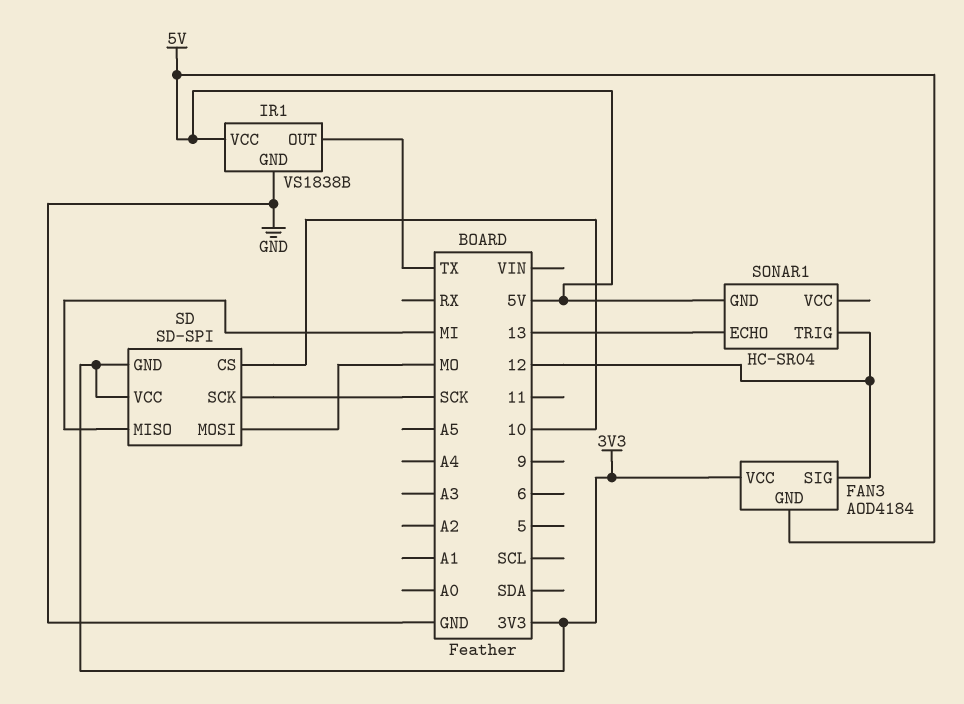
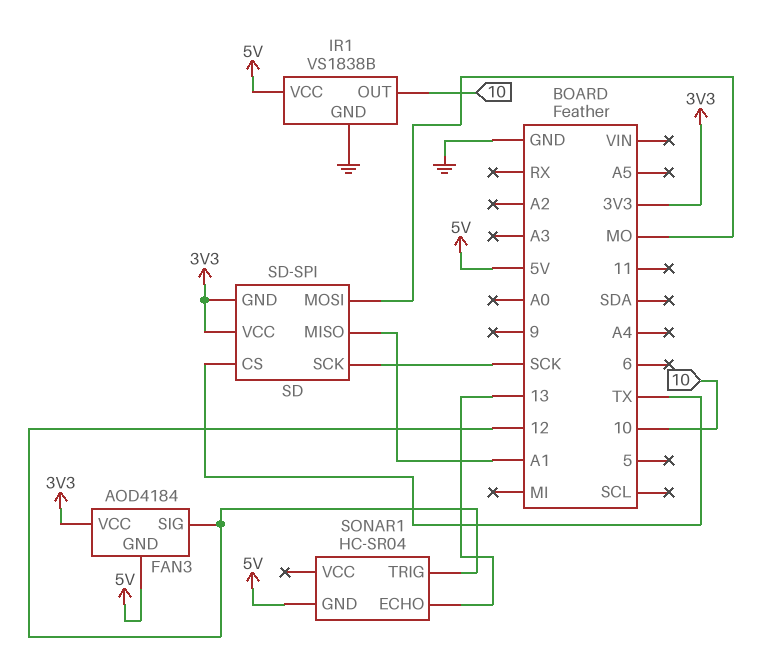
IR1 pin OUT: TX -> 10
SD pin CS: 10 -> TX
SD pin MISO: MI -> A1

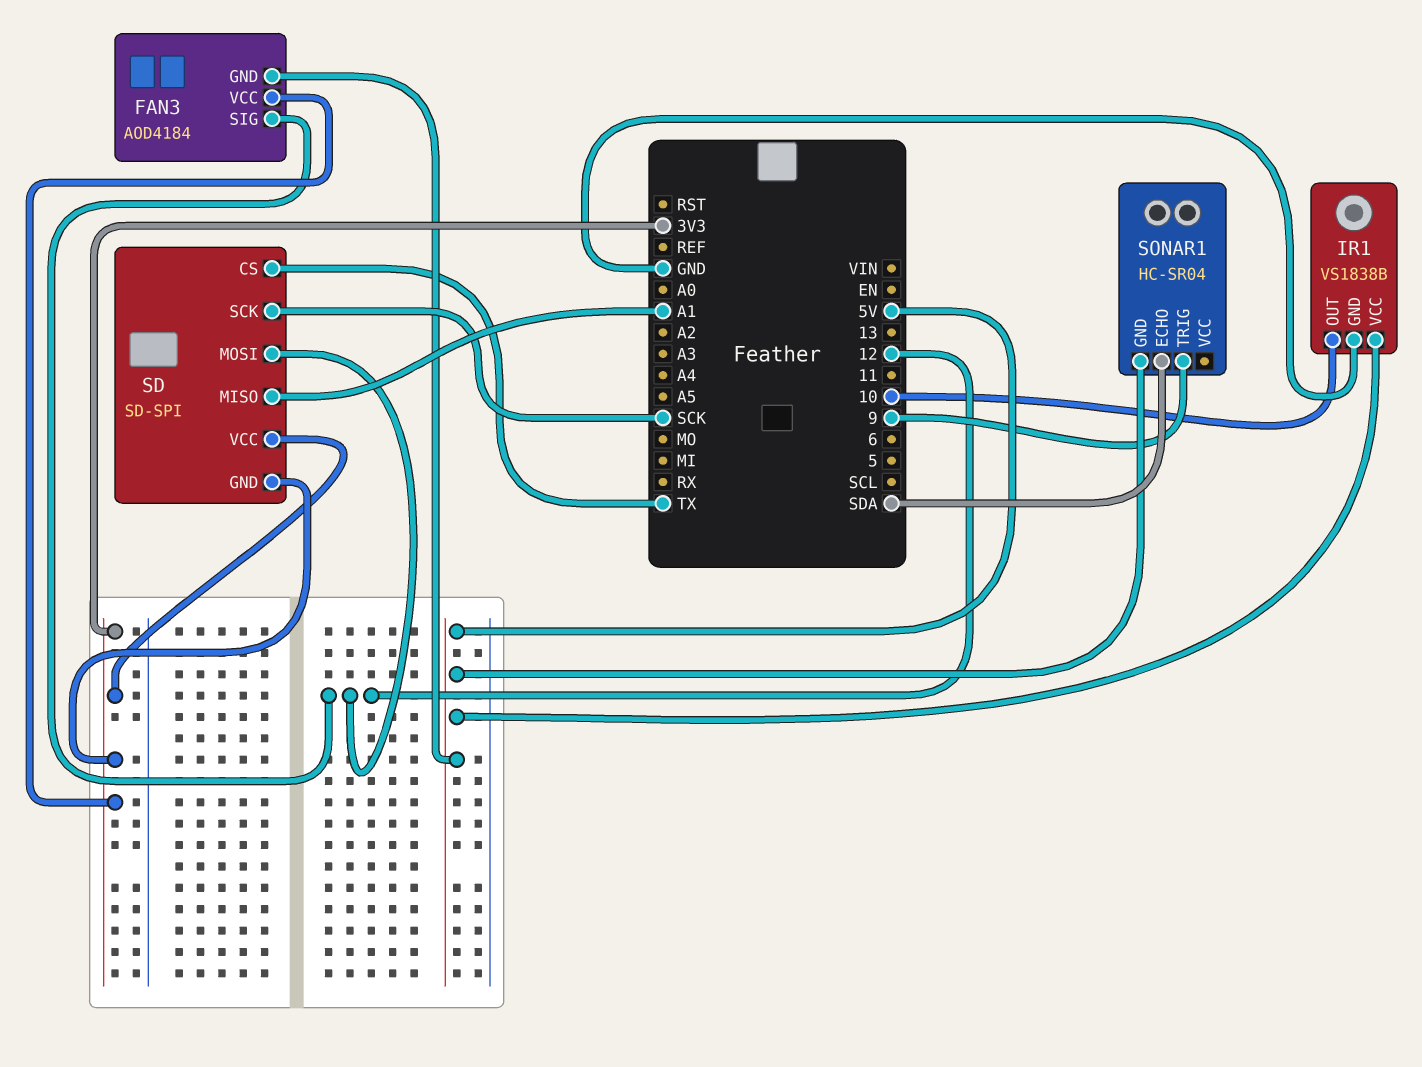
SD pin MOSI: MO -> 12
SONAR1 pin ECHO: 13 -> SDA
SONAR1 pin TRIG: 12 -> 9

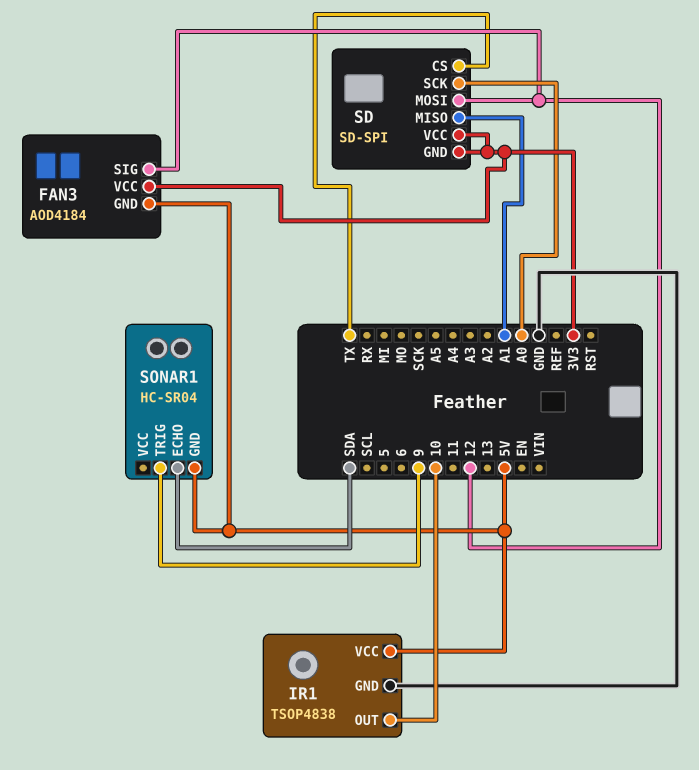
IR1: VS1838B -> TSOP4838
SD pin SCK: SCK -> A0

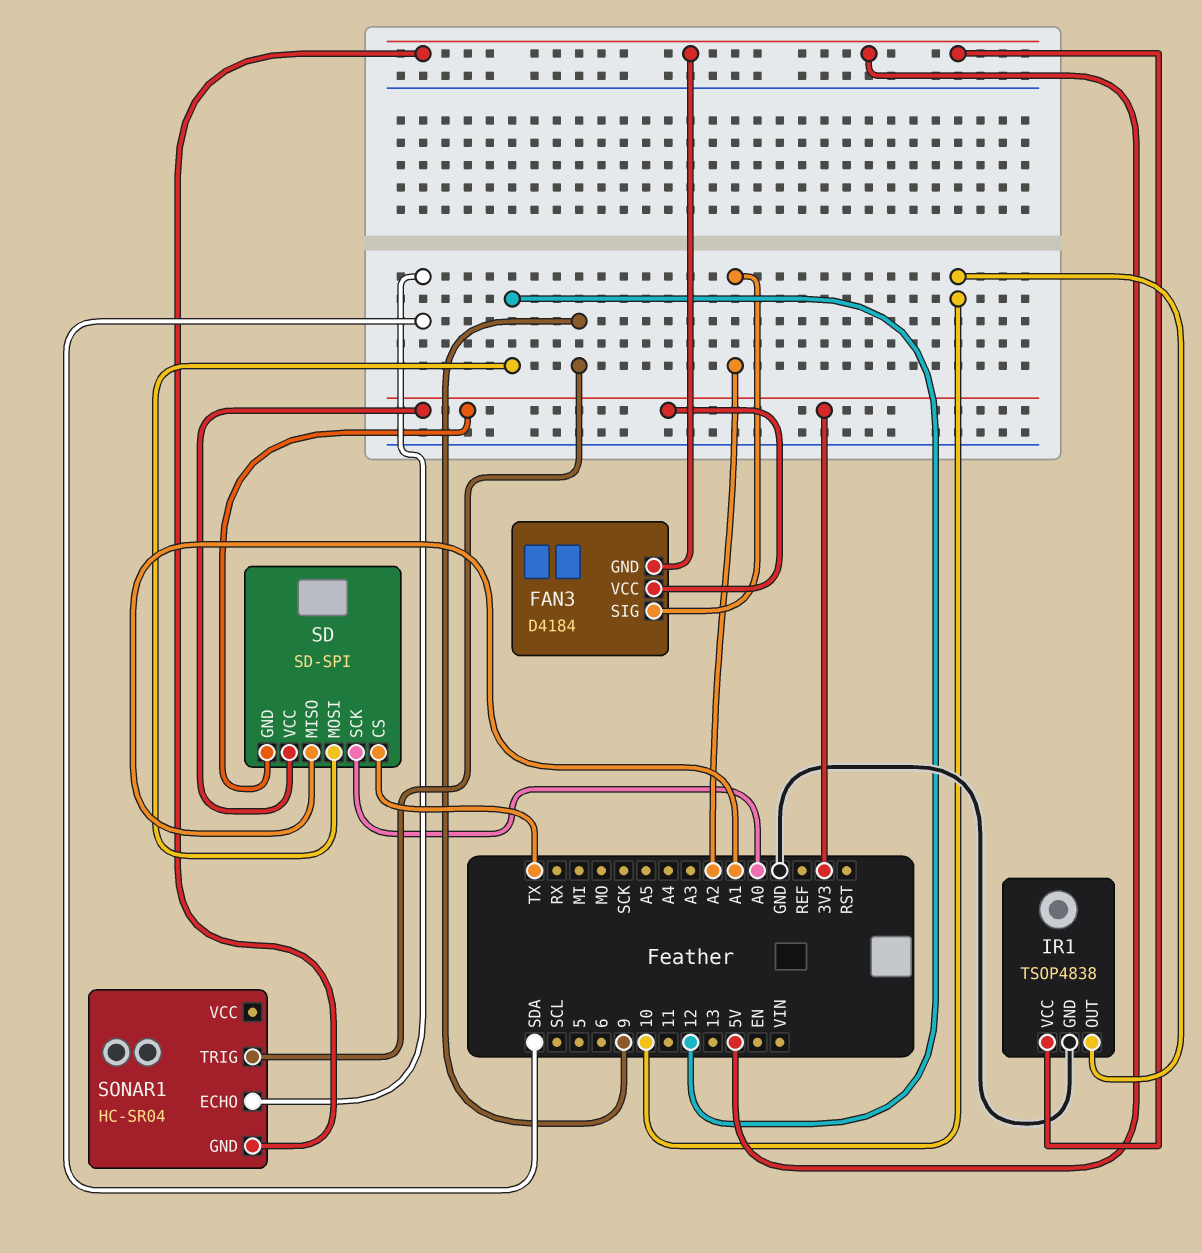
FAN3: AOD4184 -> D4184
FAN3 pin SIG: 12 -> A2

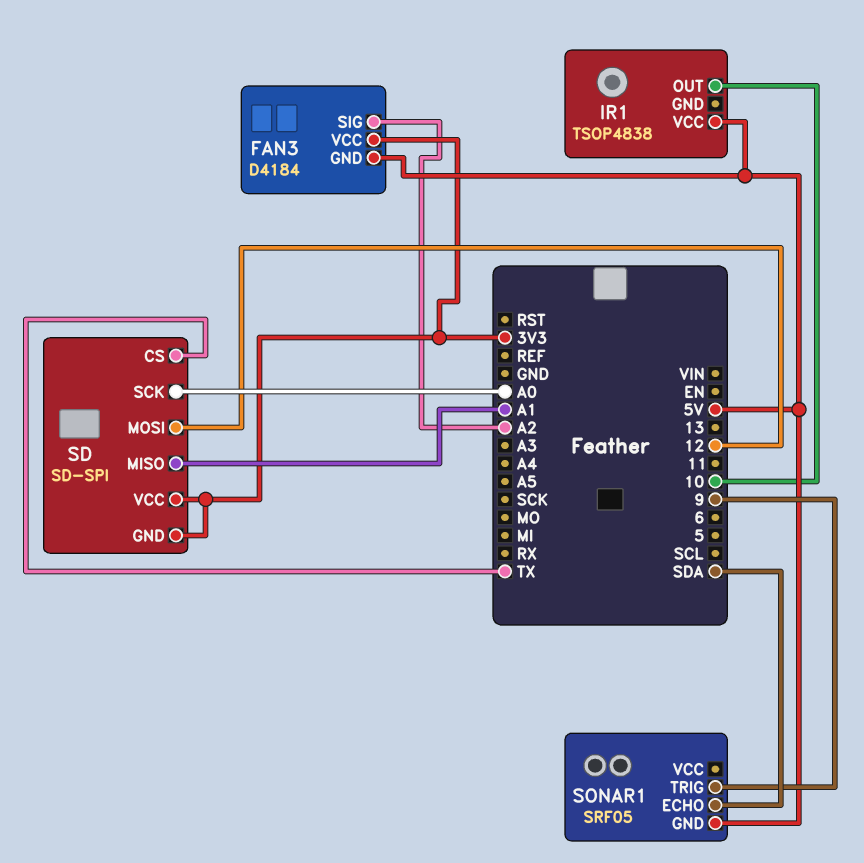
IR1 pin GND: GND -> none
SONAR1: HC-SR04 -> SRF05

